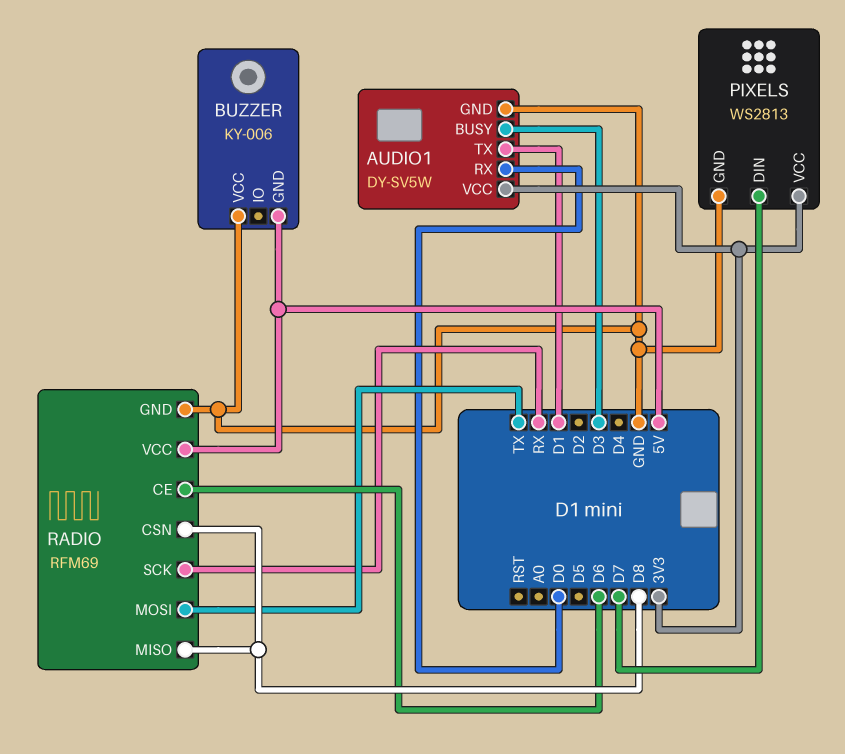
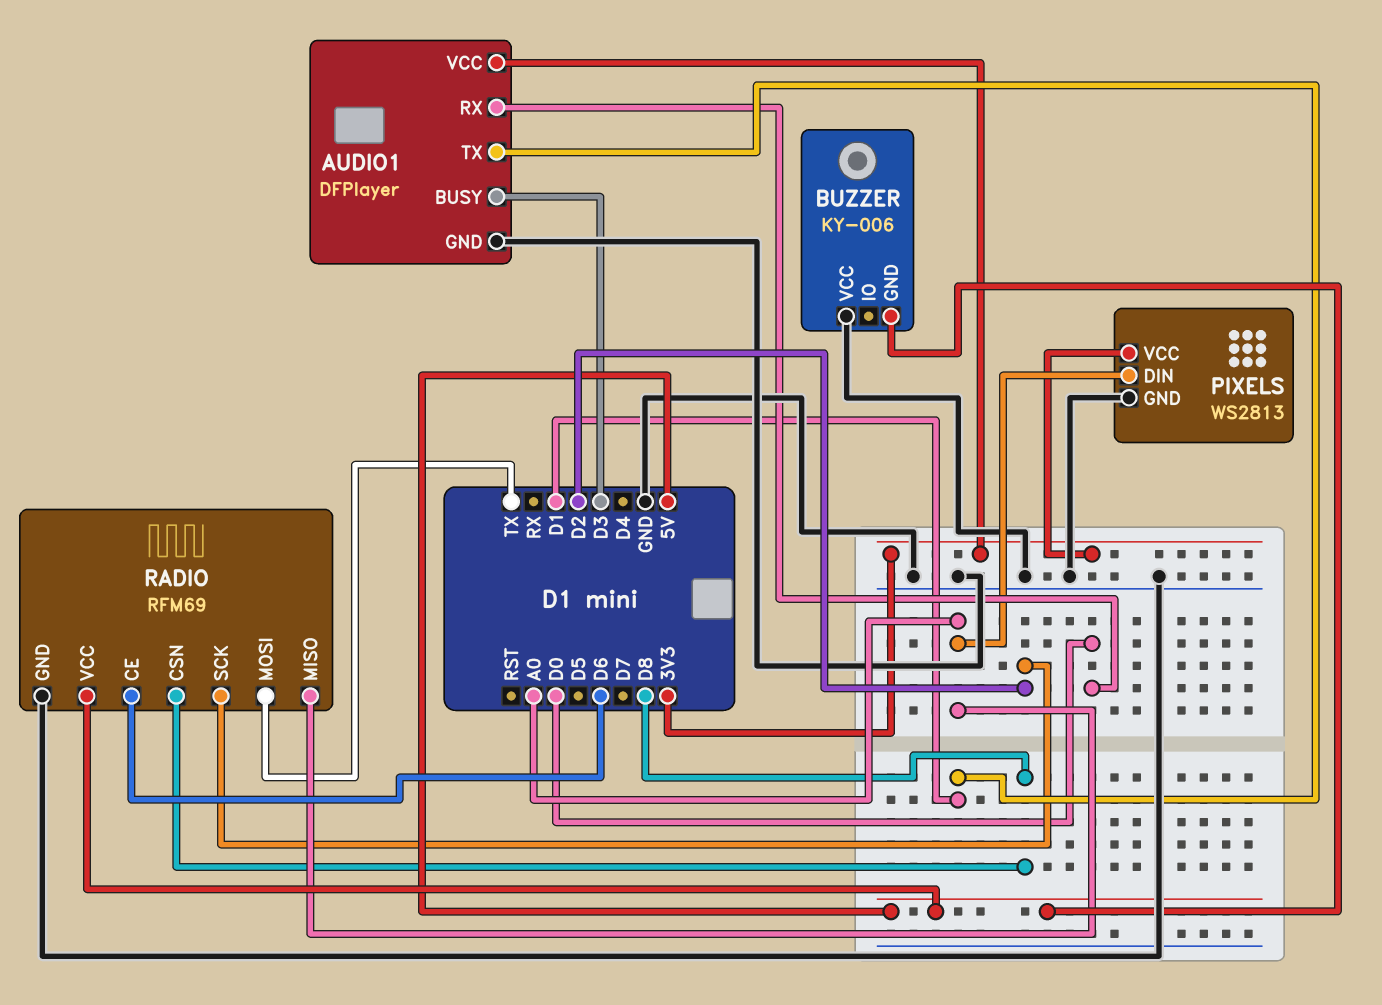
AUDIO1: DY-SV5W -> DFPlayer
PIXELS pin DIN: D7 -> A0
RADIO pin MISO: D8 -> A0
RADIO pin SCK: RX -> D2

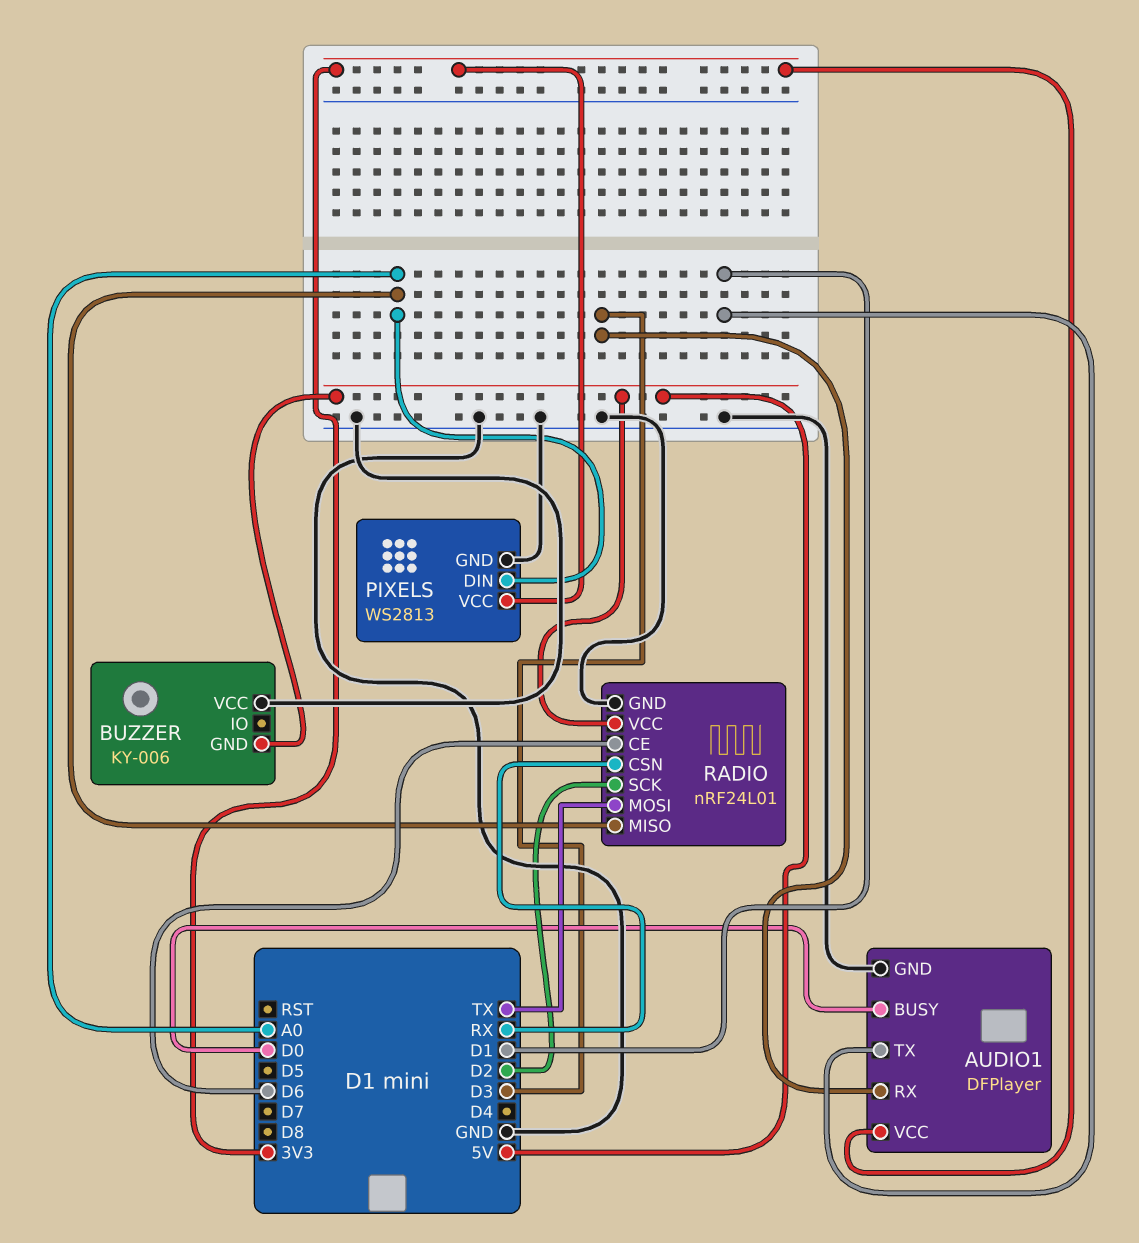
AUDIO1 pin BUSY: D3 -> D0
AUDIO1 pin RX: D0 -> D3
RADIO: RFM69 -> nRF24L01
RADIO pin CSN: D8 -> RX

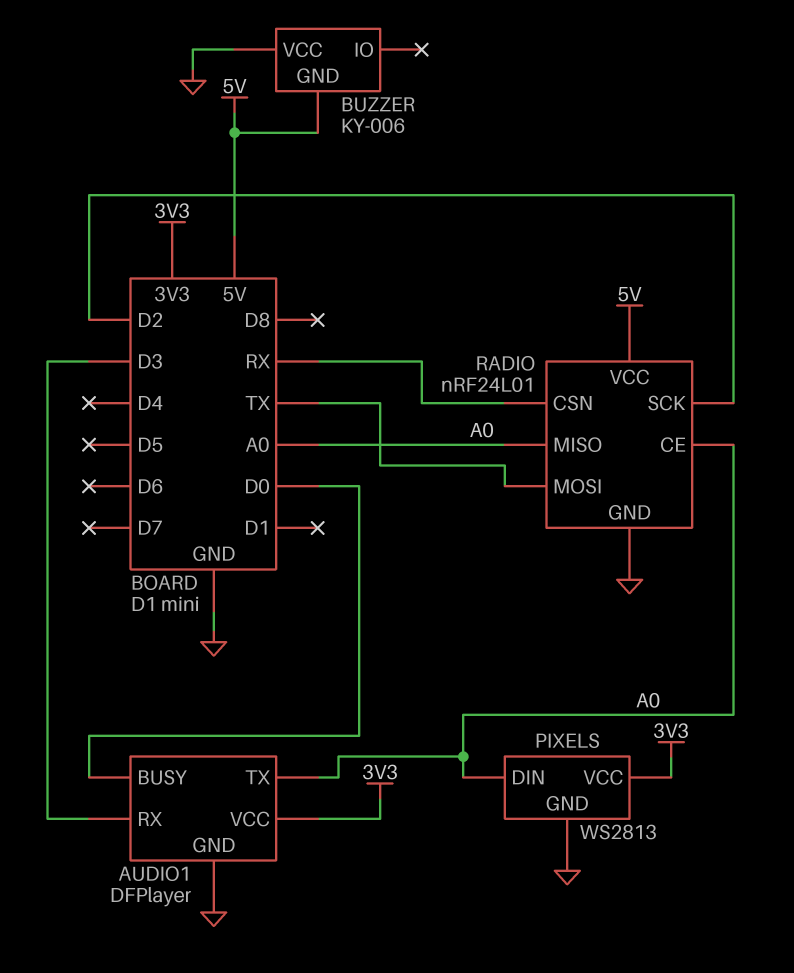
AUDIO1 pin TX: D1 -> A0
RADIO pin CE: D6 -> A0

